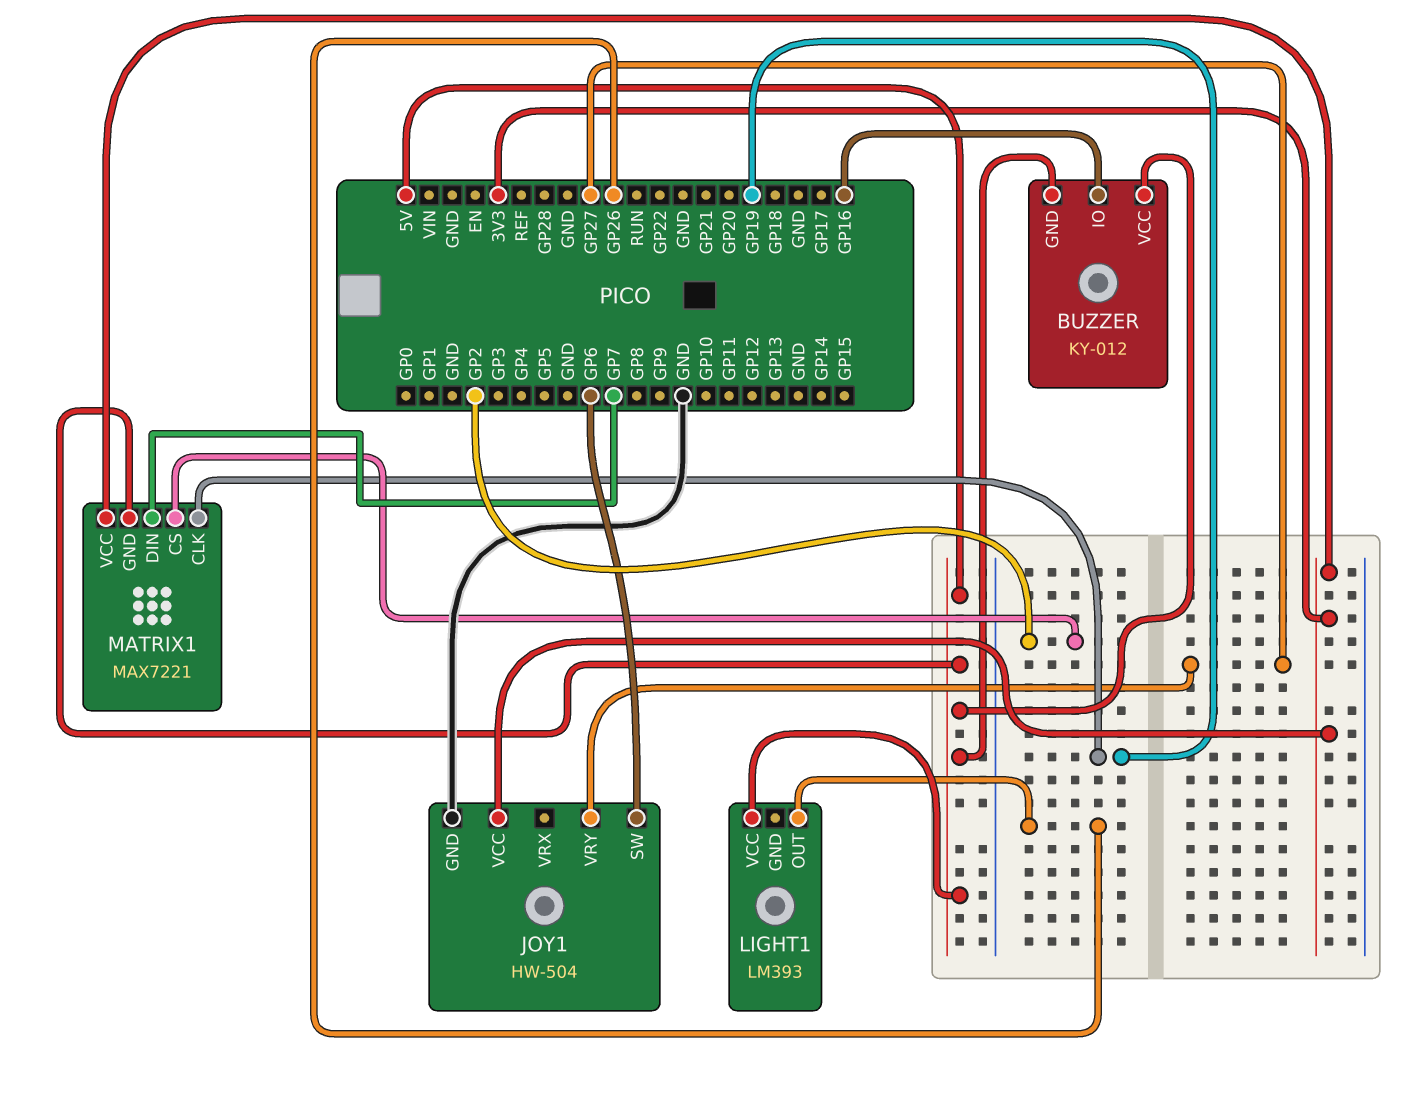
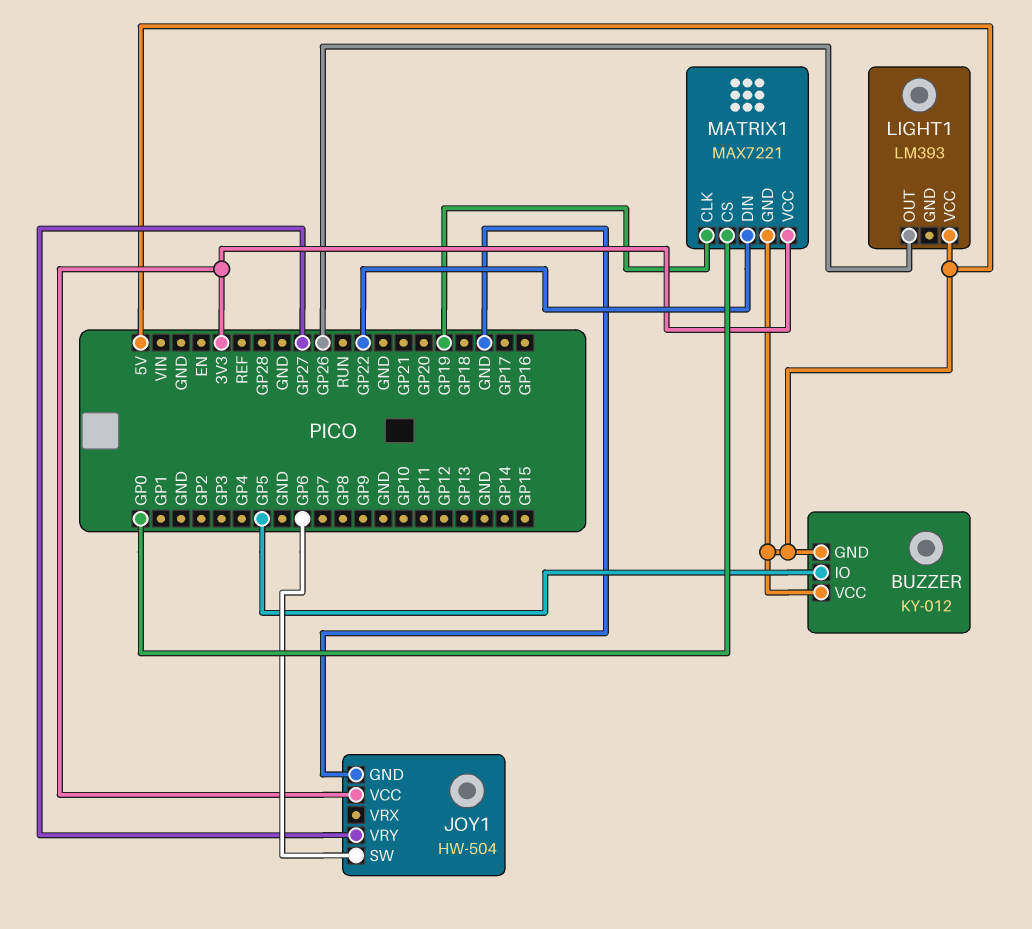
BUZZER pin IO: GP16 -> GP5
MATRIX1 pin CS: GP2 -> GP0
MATRIX1 pin DIN: GP7 -> GP22

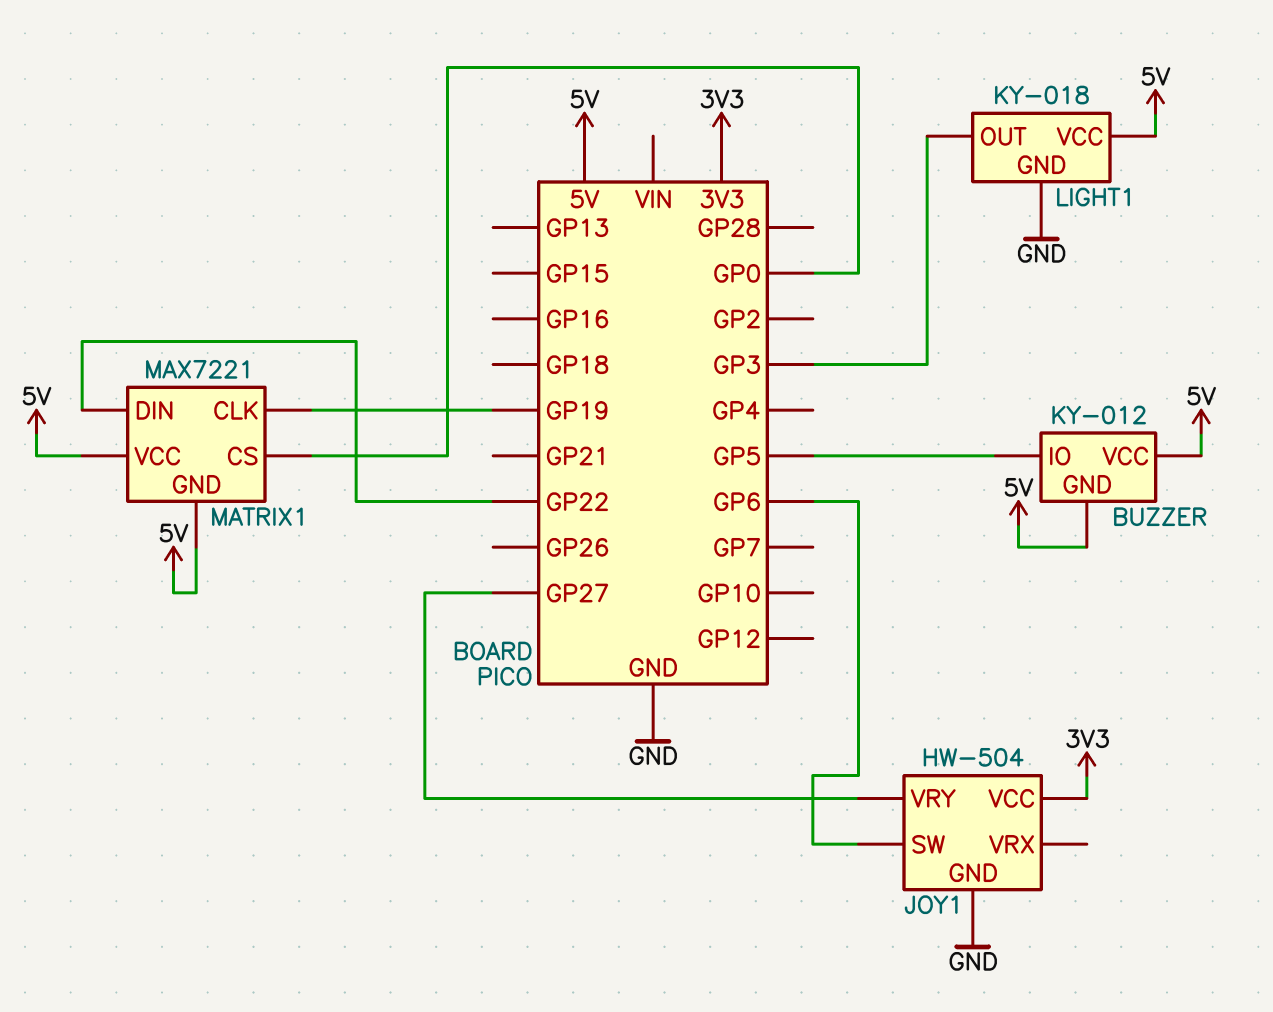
LIGHT1: LM393 -> KY-018
LIGHT1 pin GND: none -> GND
LIGHT1 pin OUT: GP26 -> GP3
MATRIX1 pin VCC: 3V3 -> 5V

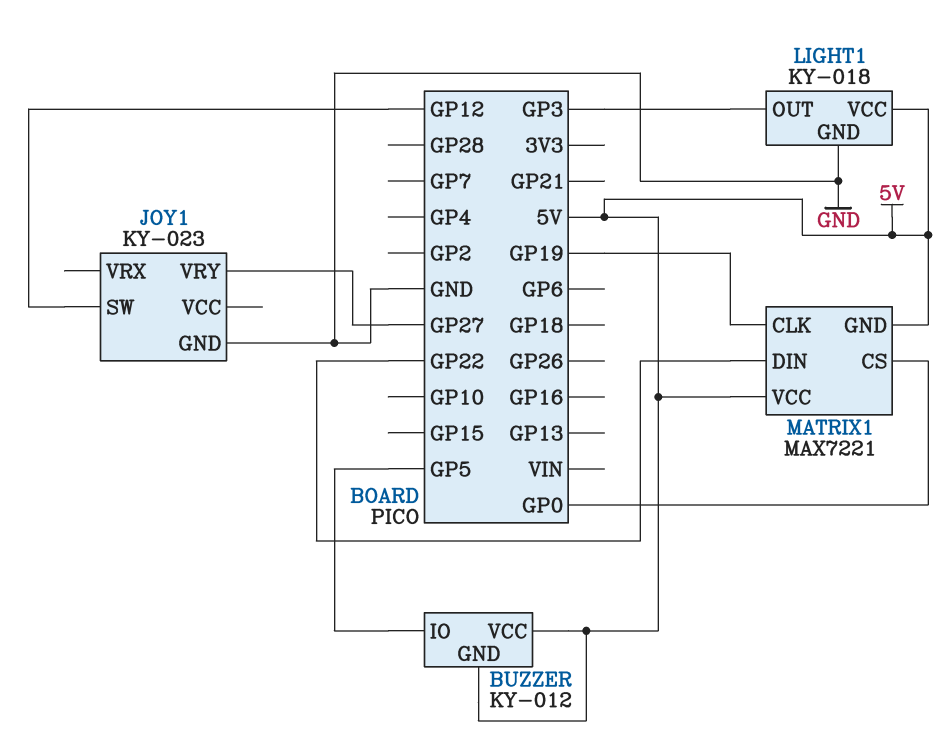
JOY1: HW-504 -> KY-023
JOY1 pin SW: GP6 -> GP12
JOY1 pin VCC: 3V3 -> none

